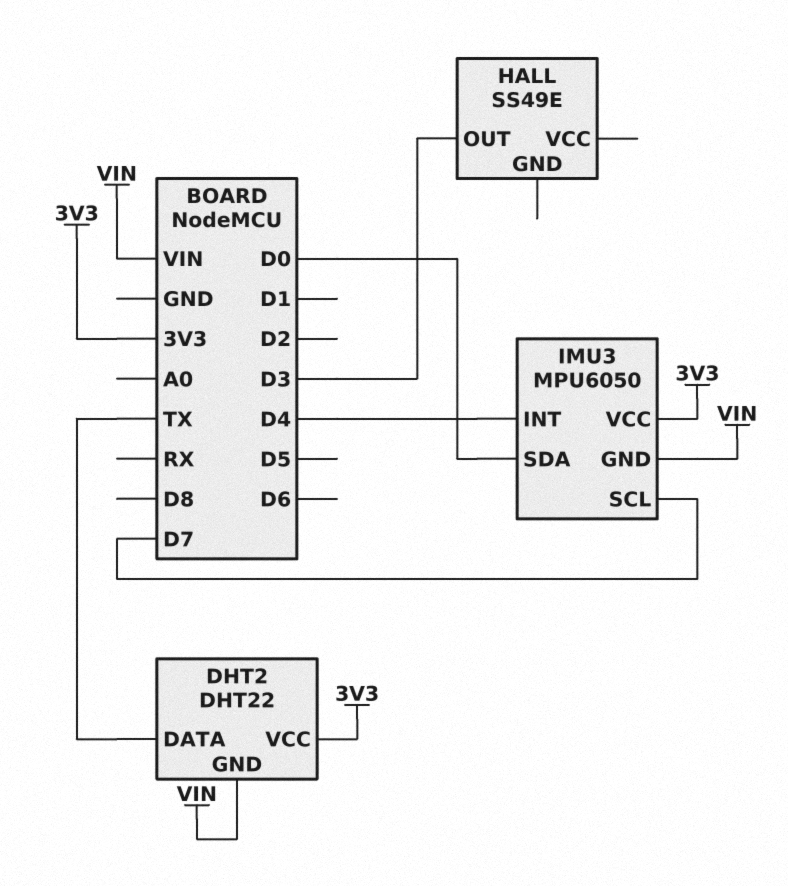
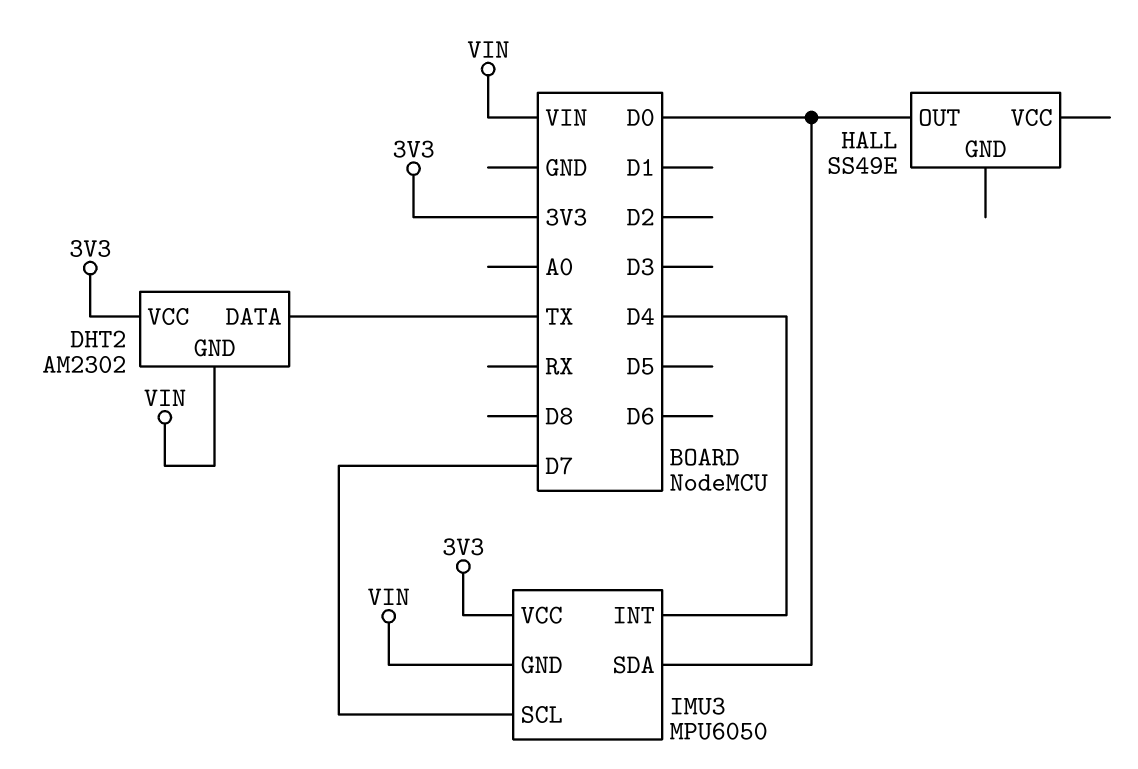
DHT2: DHT22 -> AM2302
HALL pin OUT: D3 -> D0

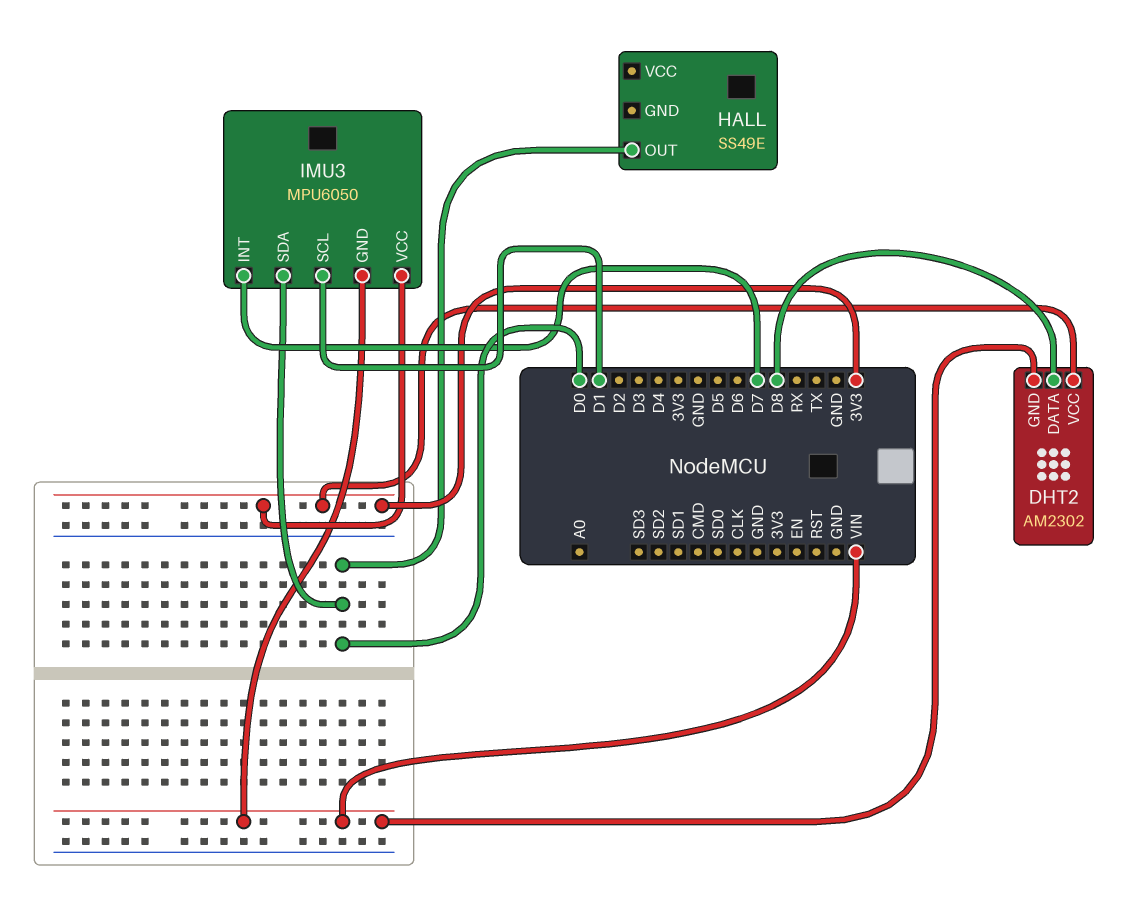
DHT2 pin DATA: TX -> D8
IMU3 pin INT: D4 -> D7
IMU3 pin SCL: D7 -> D1

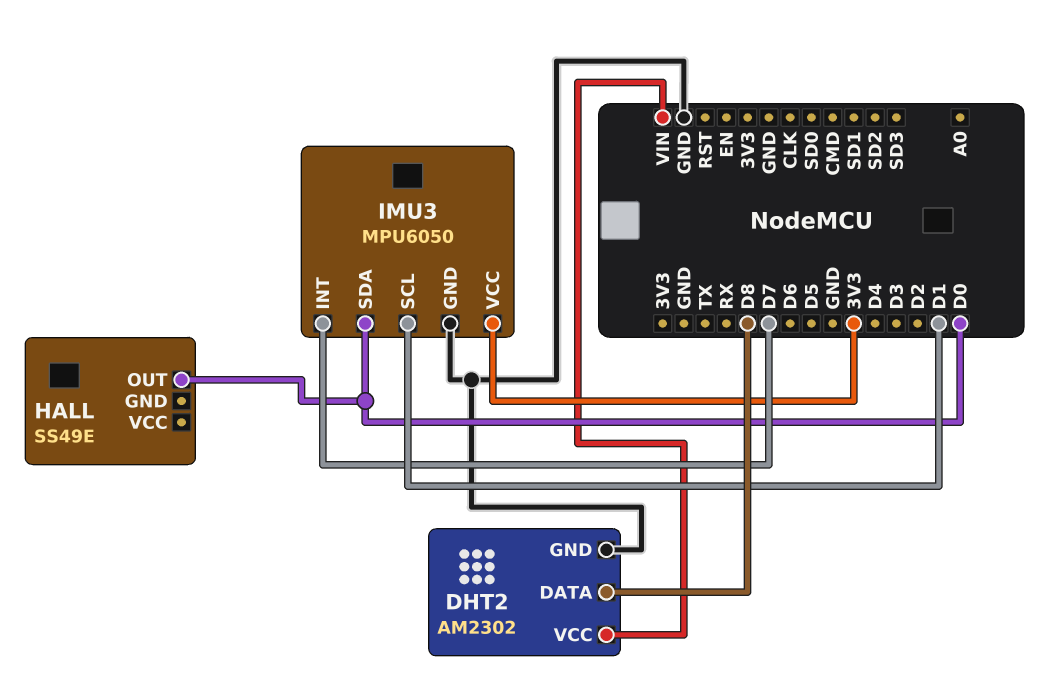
DHT2 pin GND: VIN -> GND
DHT2 pin VCC: 3V3 -> VIN
IMU3 pin GND: VIN -> GND

